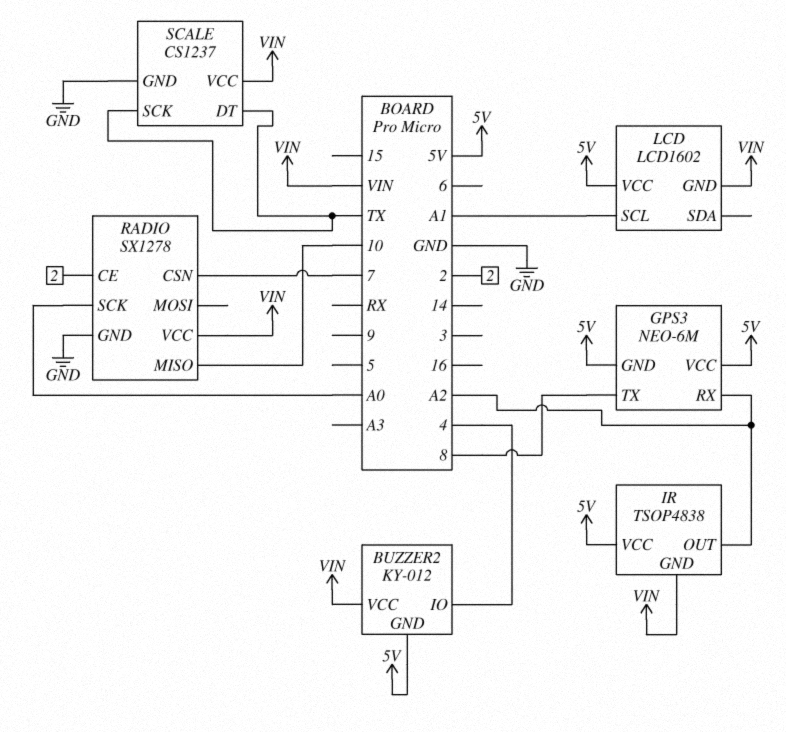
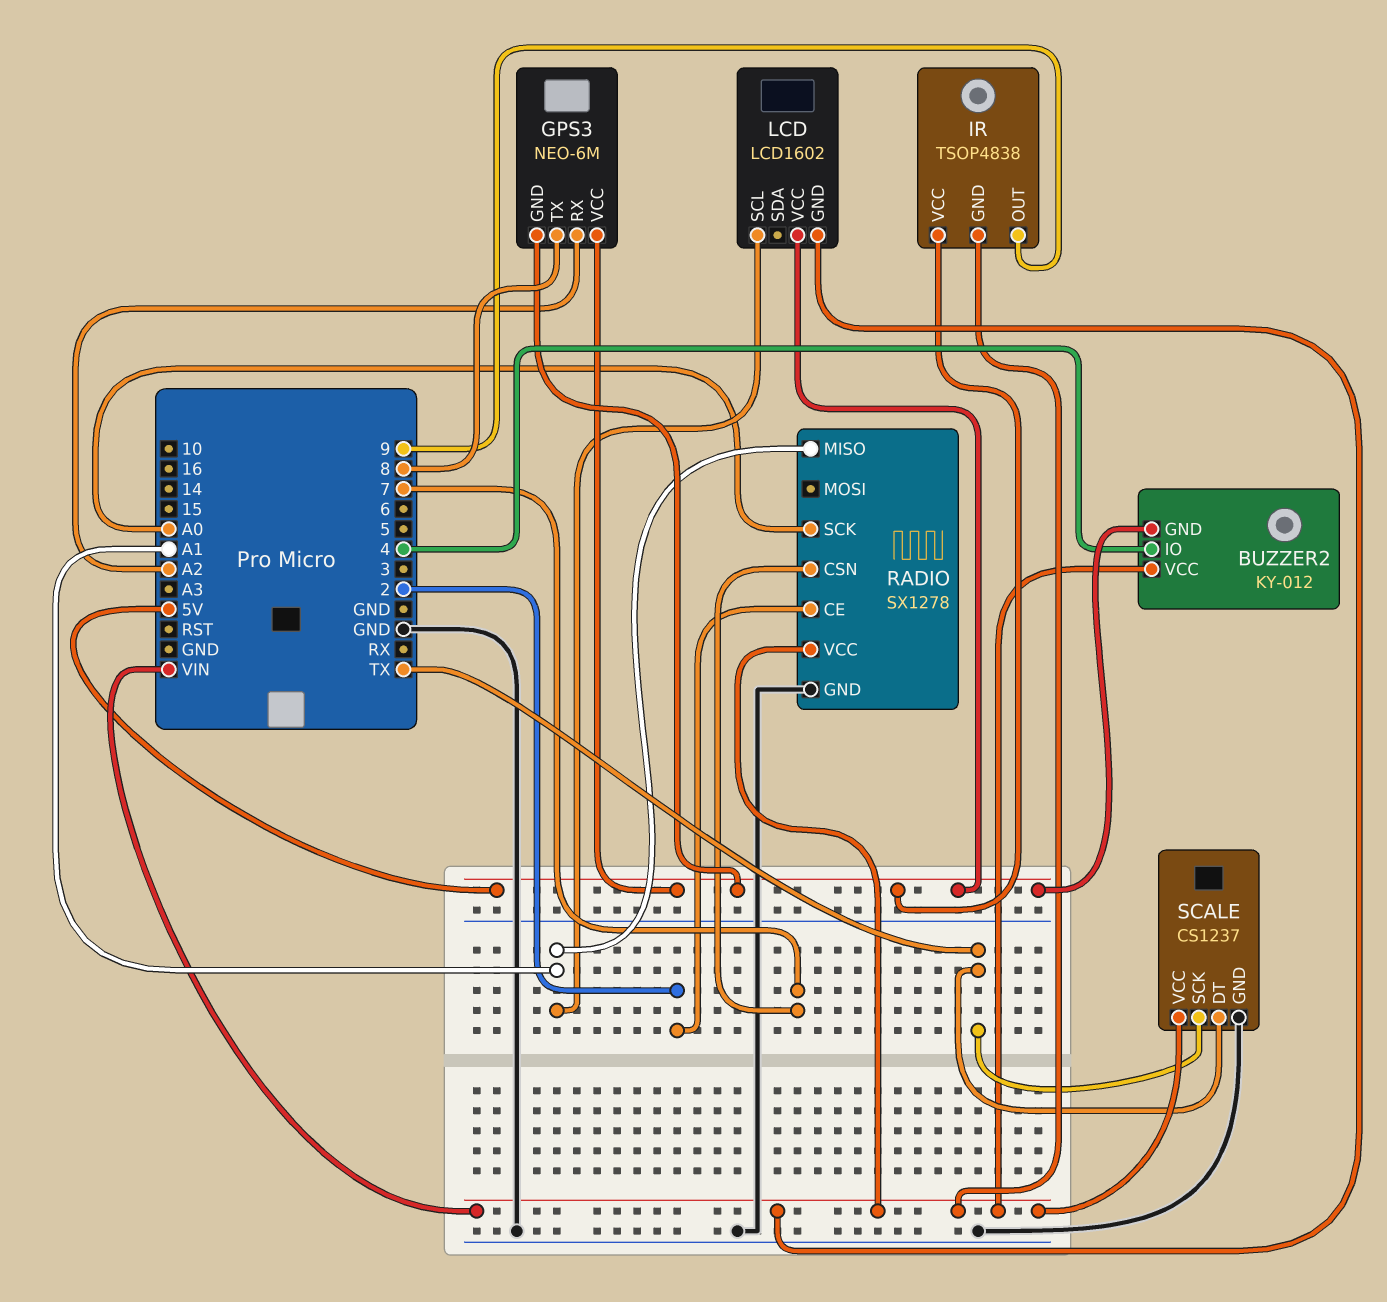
IR pin OUT: A2 -> 9
RADIO pin MISO: 10 -> A1

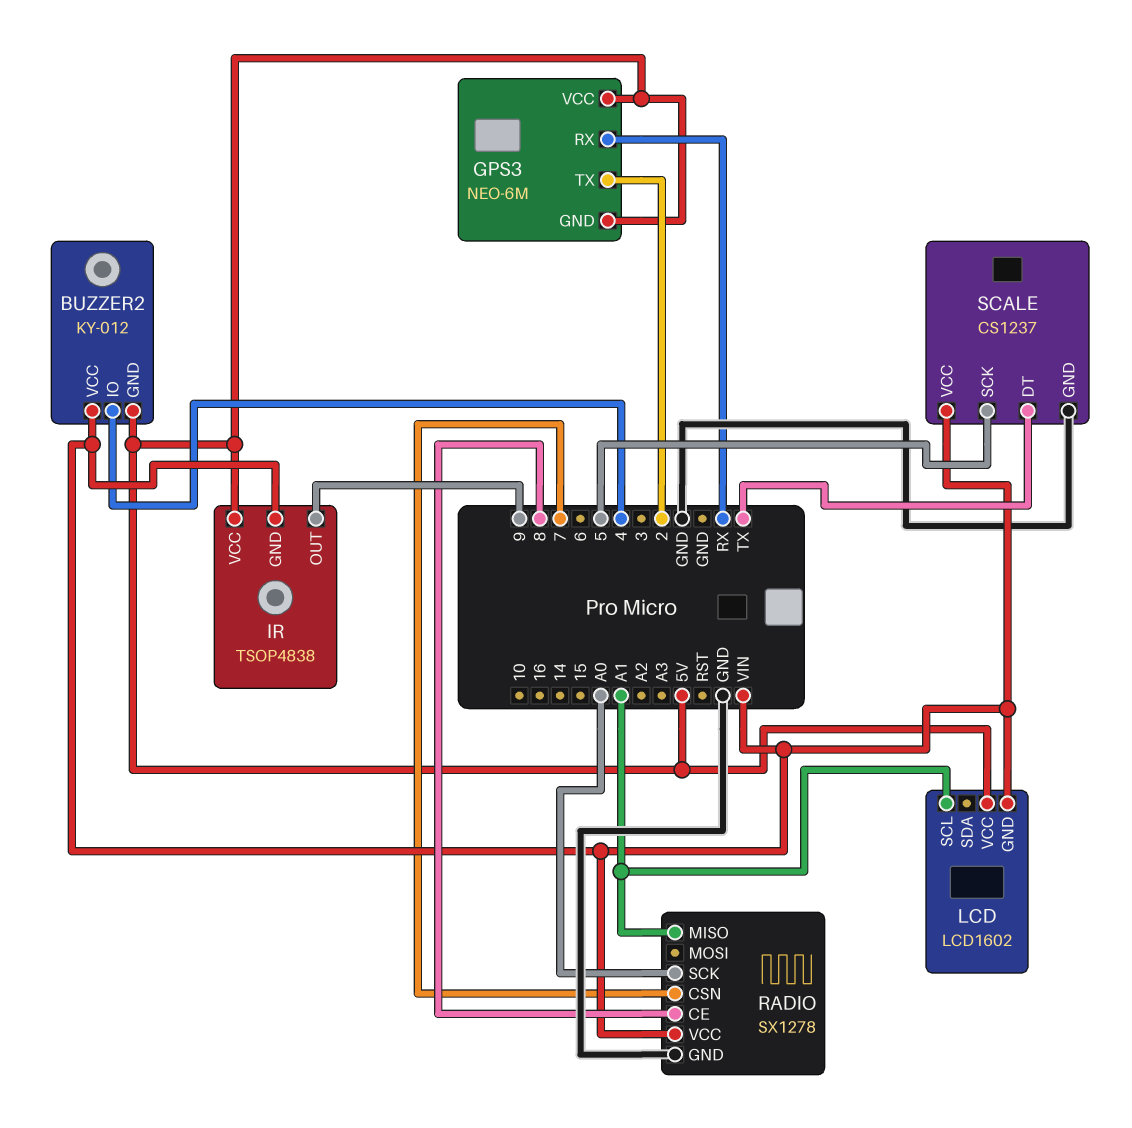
GPS3 pin RX: A2 -> RX
GPS3 pin TX: 8 -> 2
RADIO pin CE: 2 -> 8
SCALE pin SCK: TX -> 5

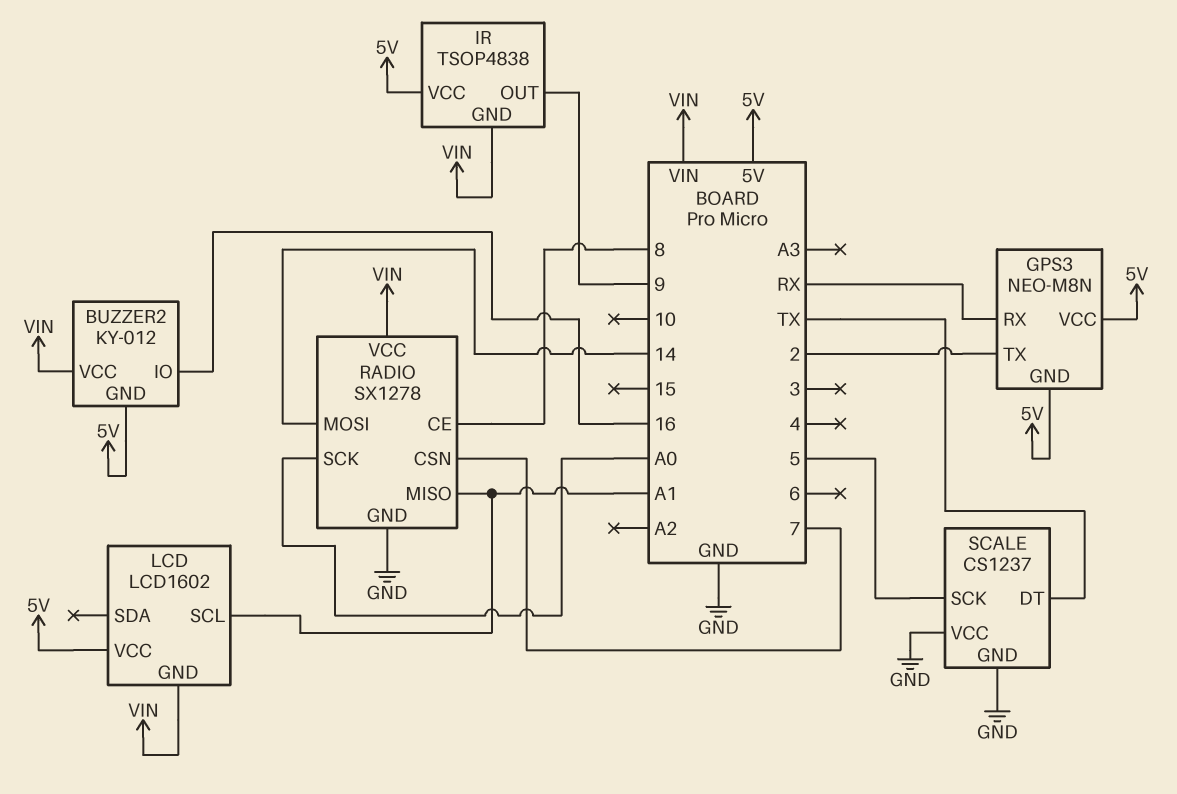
BUZZER2 pin IO: 4 -> 16
GPS3: NEO-6M -> NEO-M8N
RADIO pin MOSI: none -> 14
SCALE pin VCC: VIN -> GND

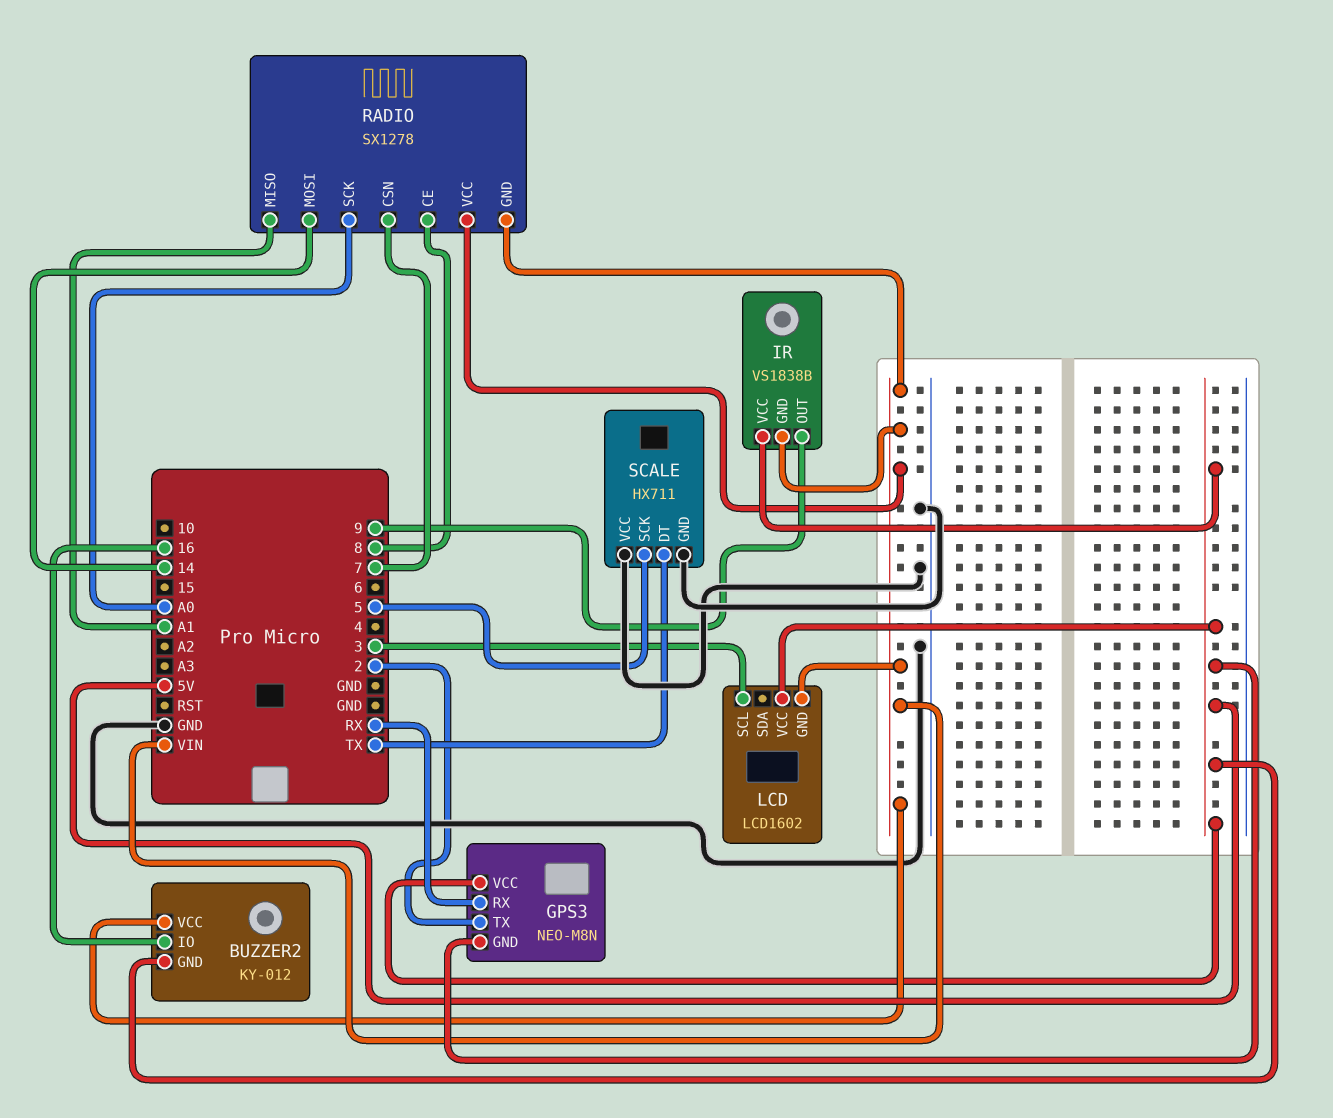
IR: TSOP4838 -> VS1838B
LCD pin SCL: A1 -> 3
RADIO pin GND: GND -> VIN
SCALE: CS1237 -> HX711

